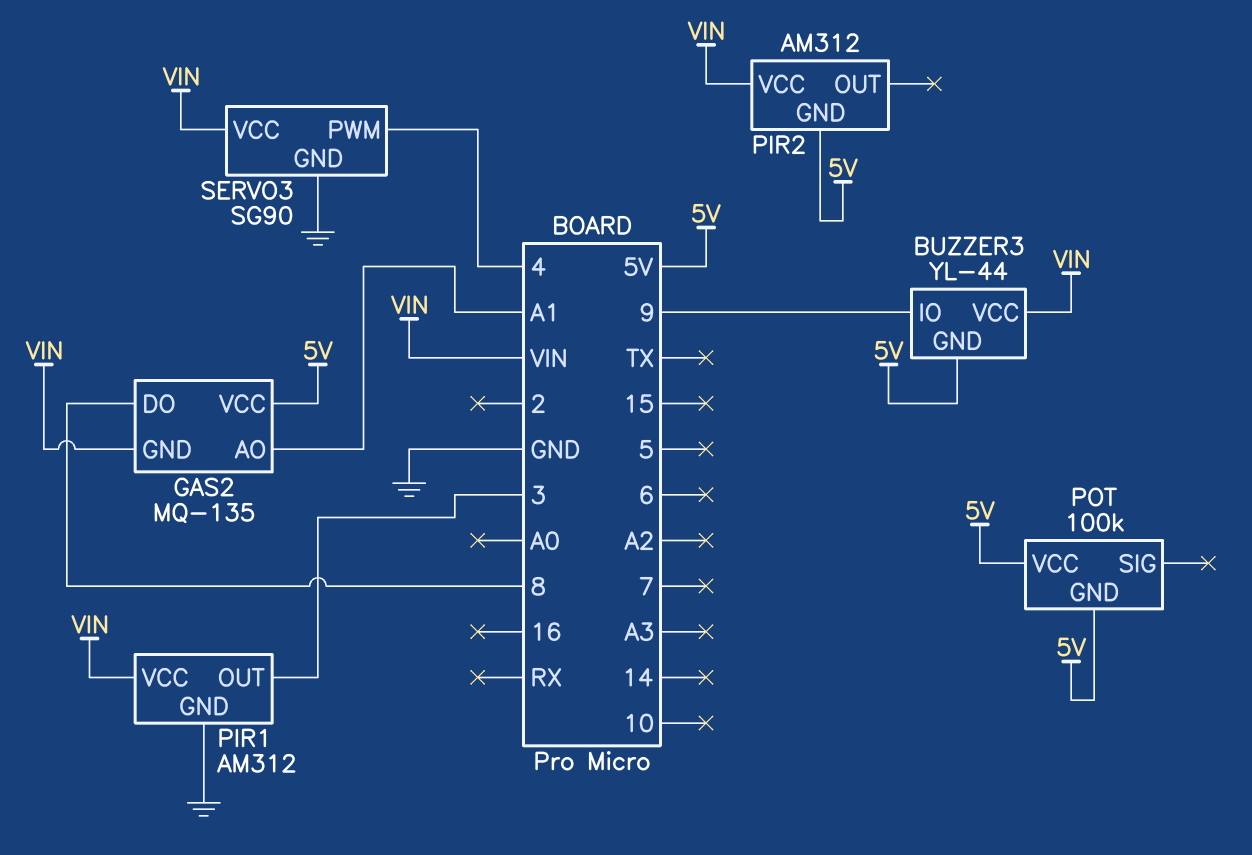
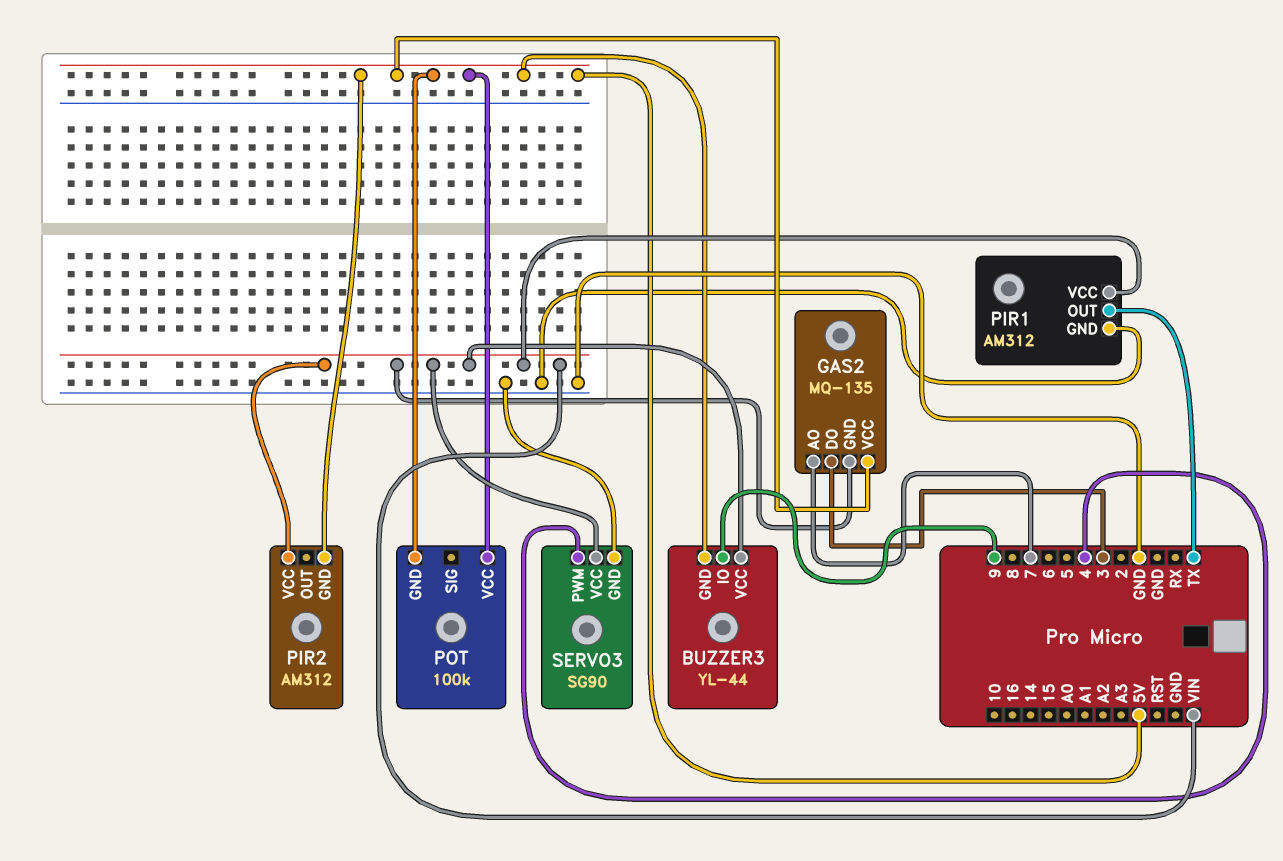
GAS2 pin AO: A1 -> 7
GAS2 pin DO: 8 -> 3
PIR1 pin OUT: 3 -> TX

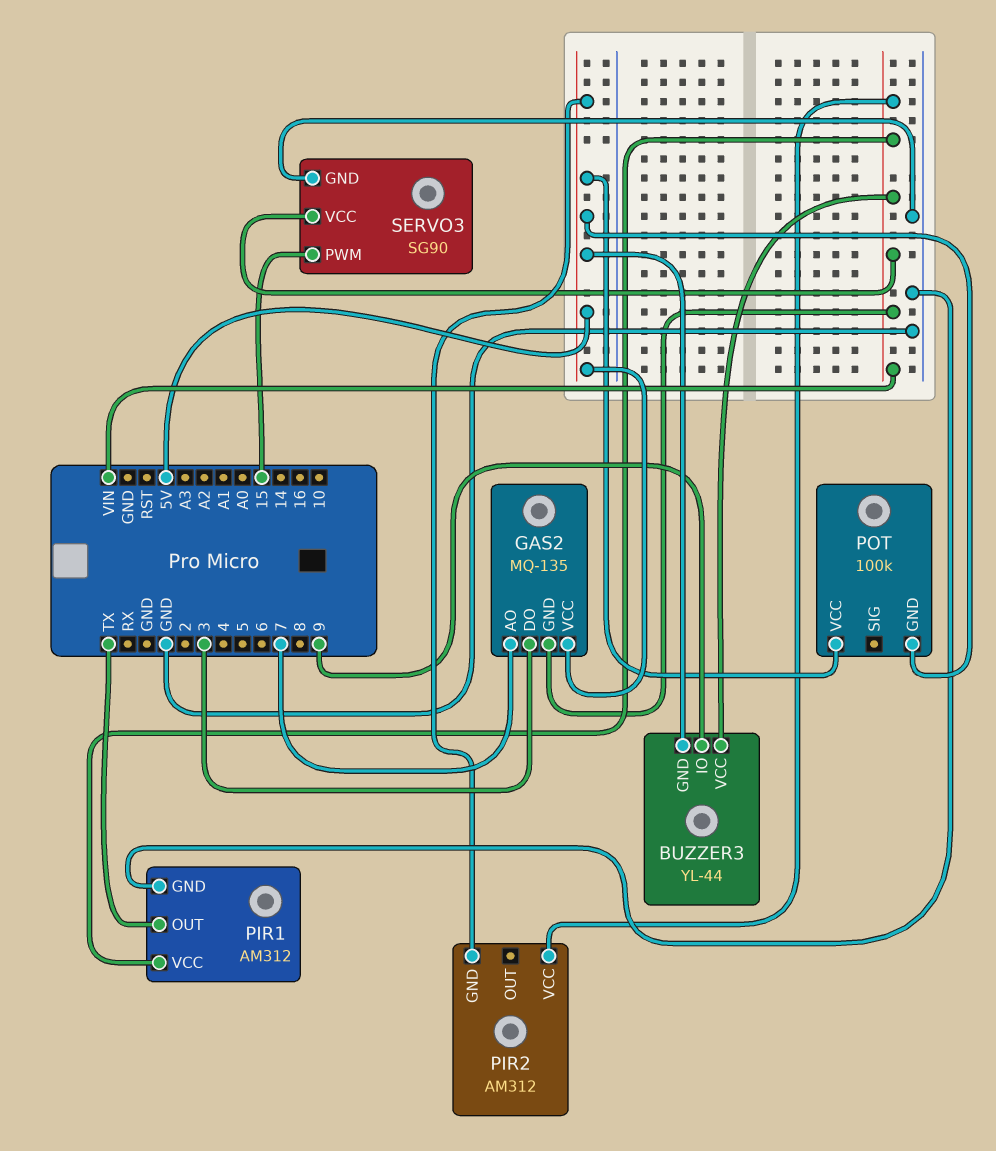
SERVO3 pin PWM: 4 -> 15

